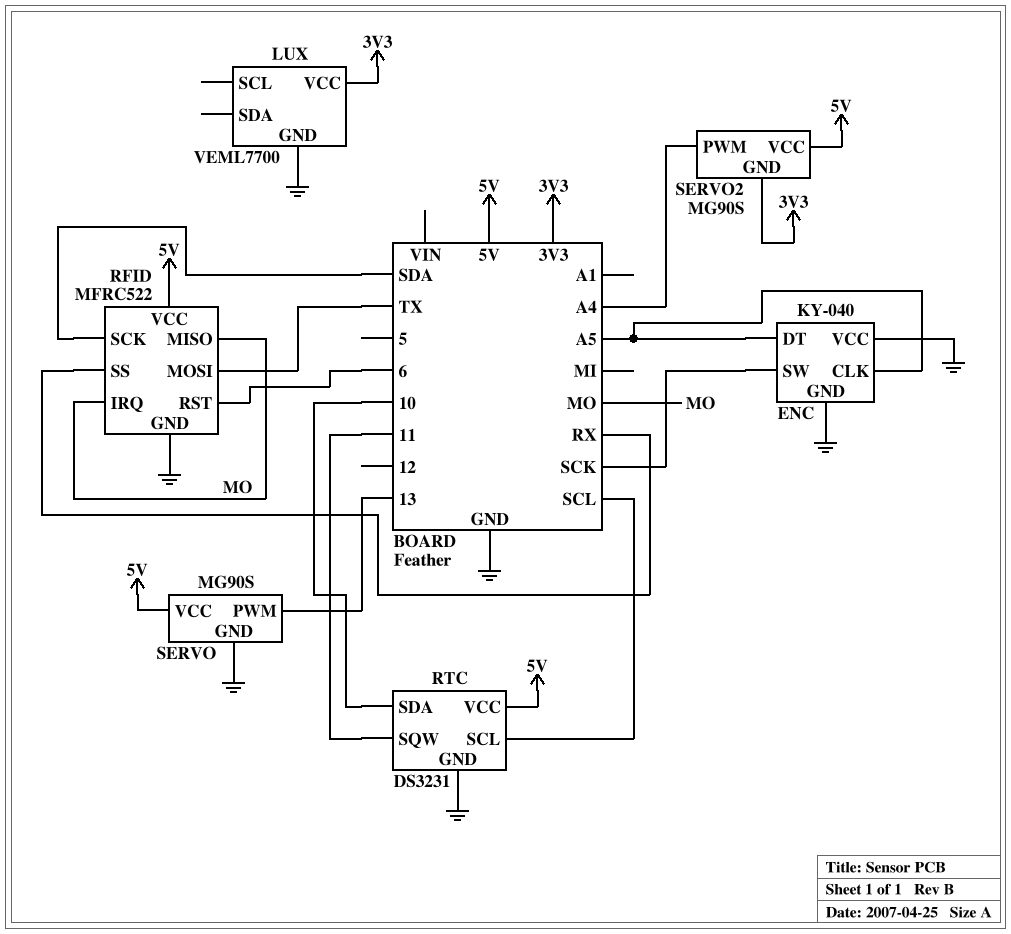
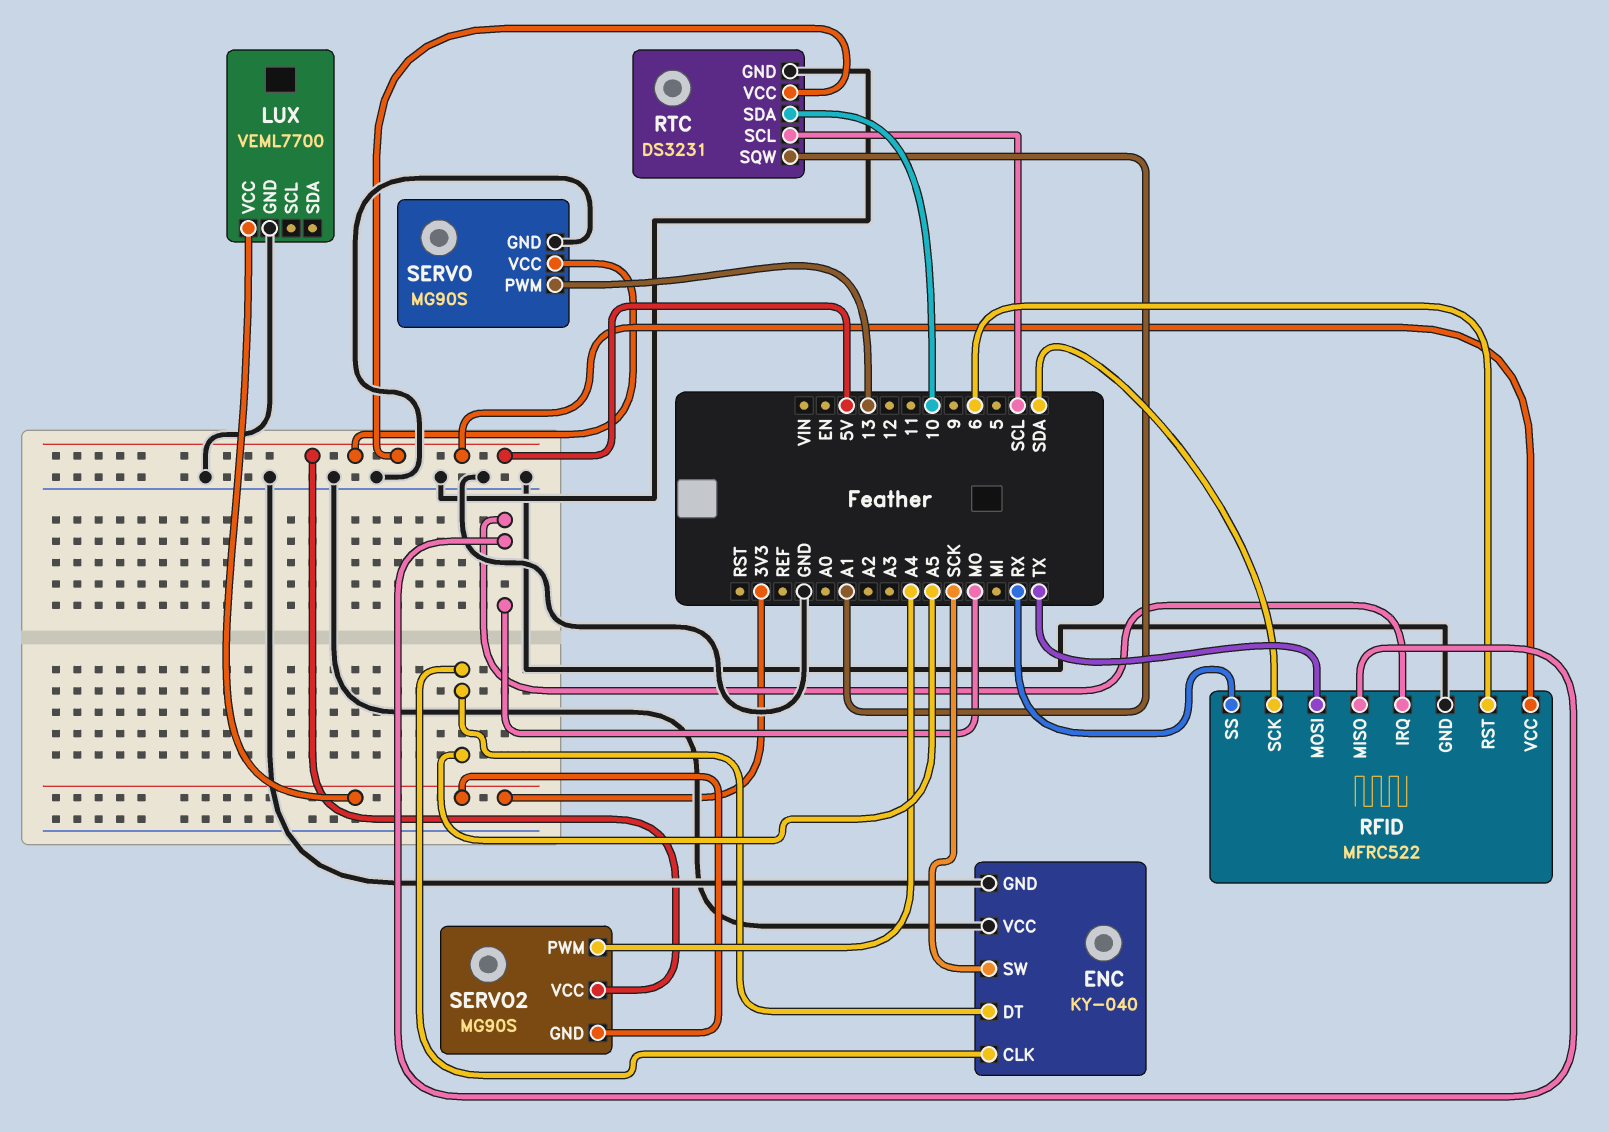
RTC pin SQW: 11 -> A1

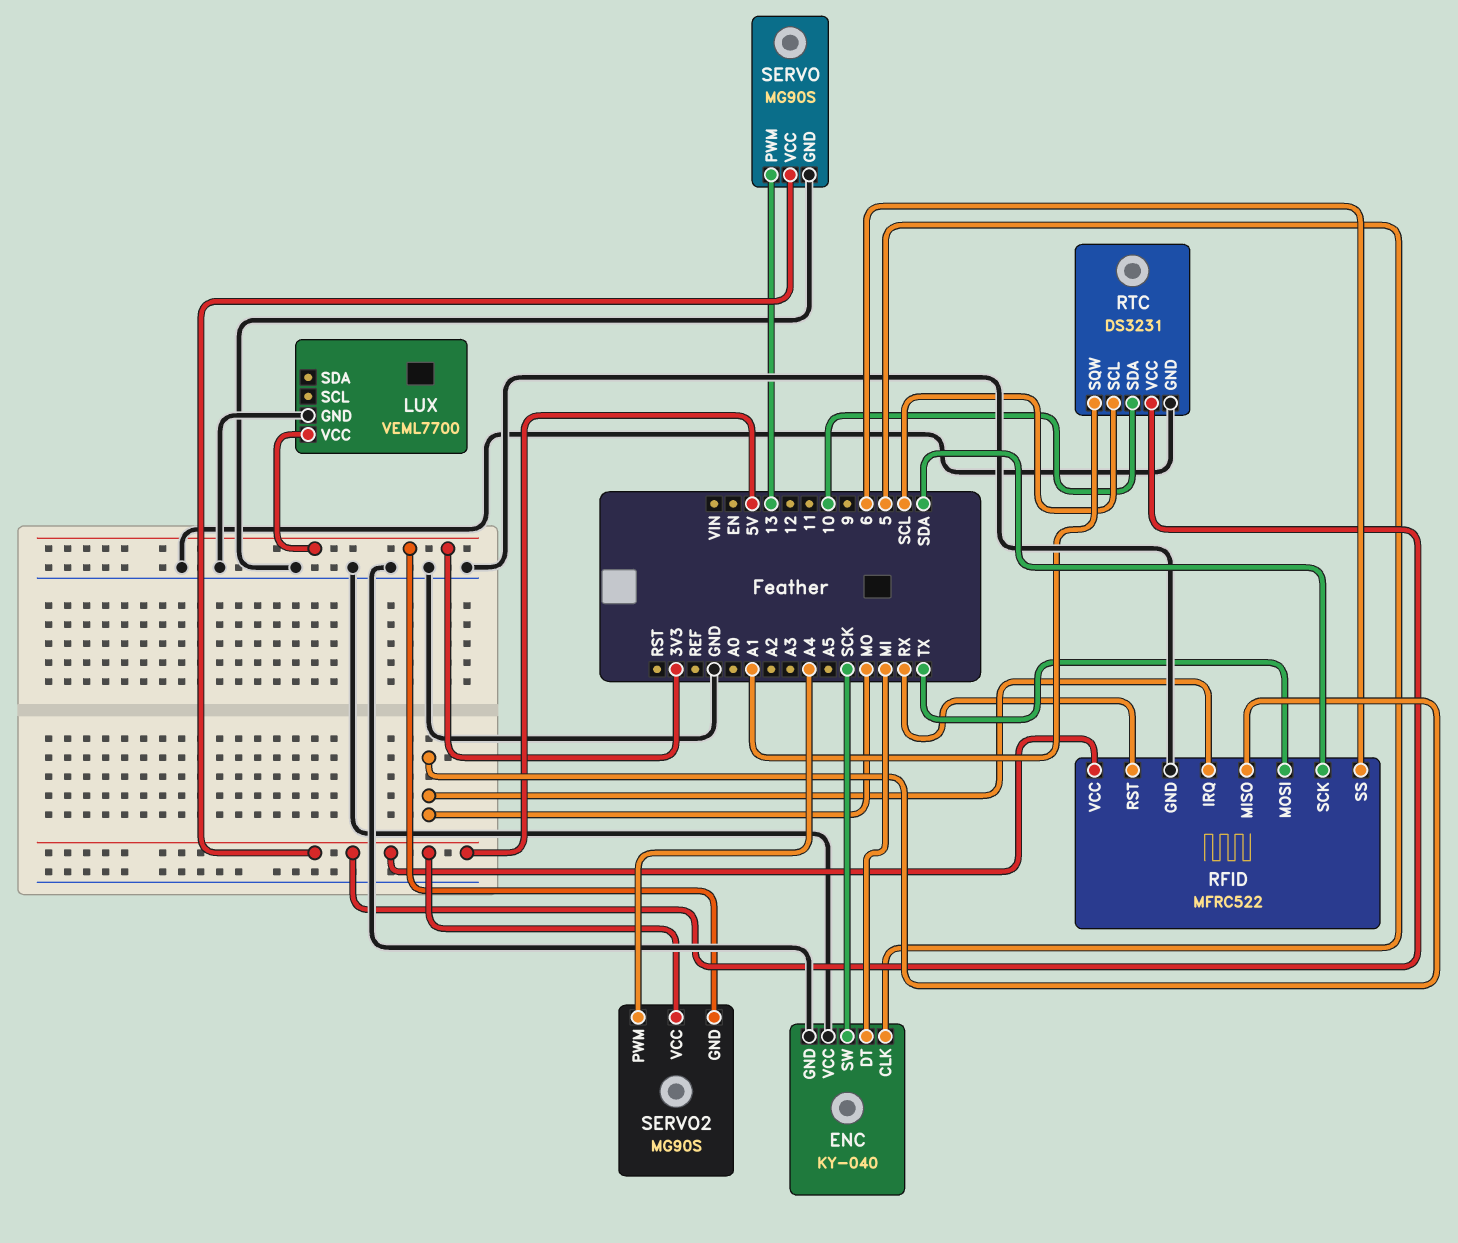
ENC pin CLK: A5 -> 5
ENC pin DT: A5 -> MI
RFID pin RST: 6 -> RX
RFID pin SS: RX -> 6

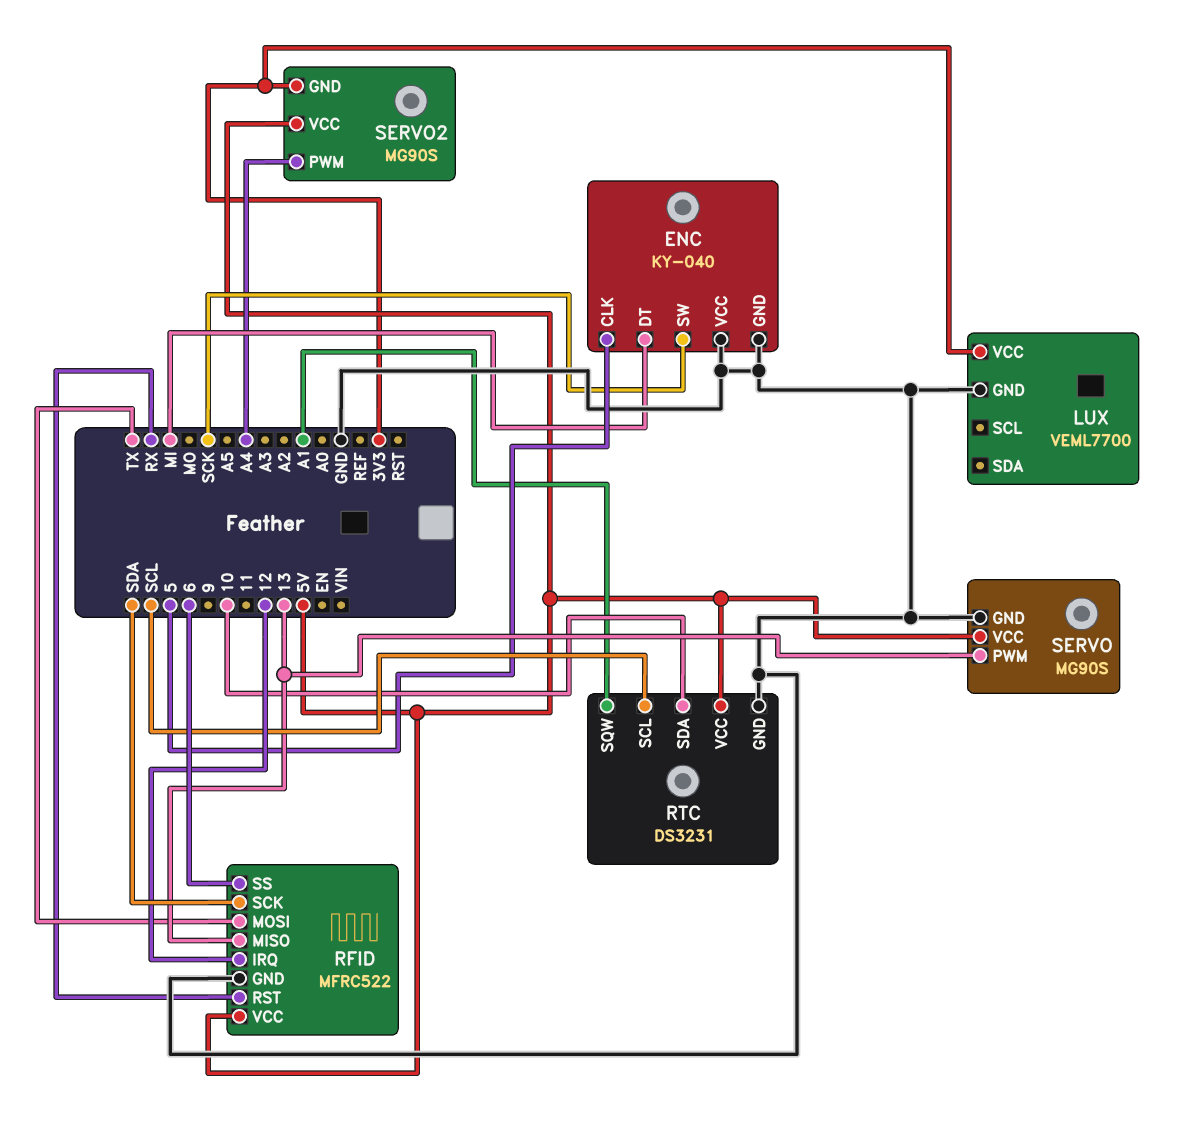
RFID pin IRQ: MO -> 12
RFID pin MISO: MO -> 13

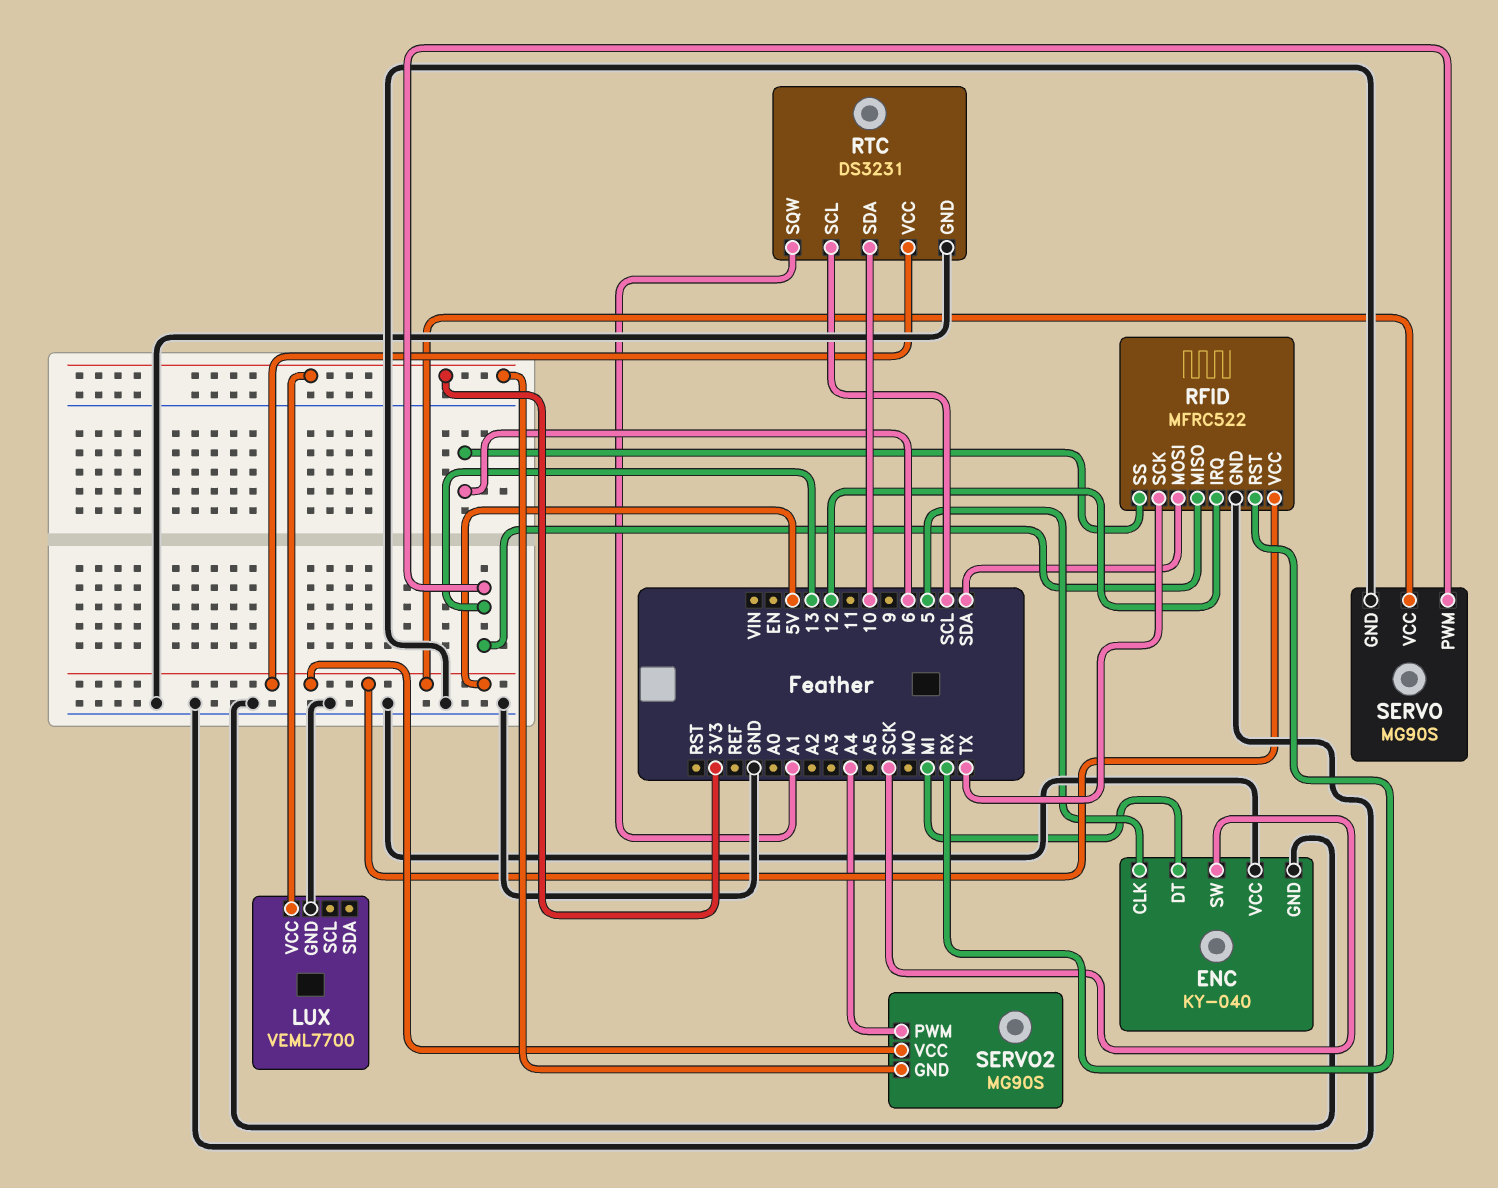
RFID pin MOSI: TX -> SDA
RFID pin SCK: SDA -> TX

